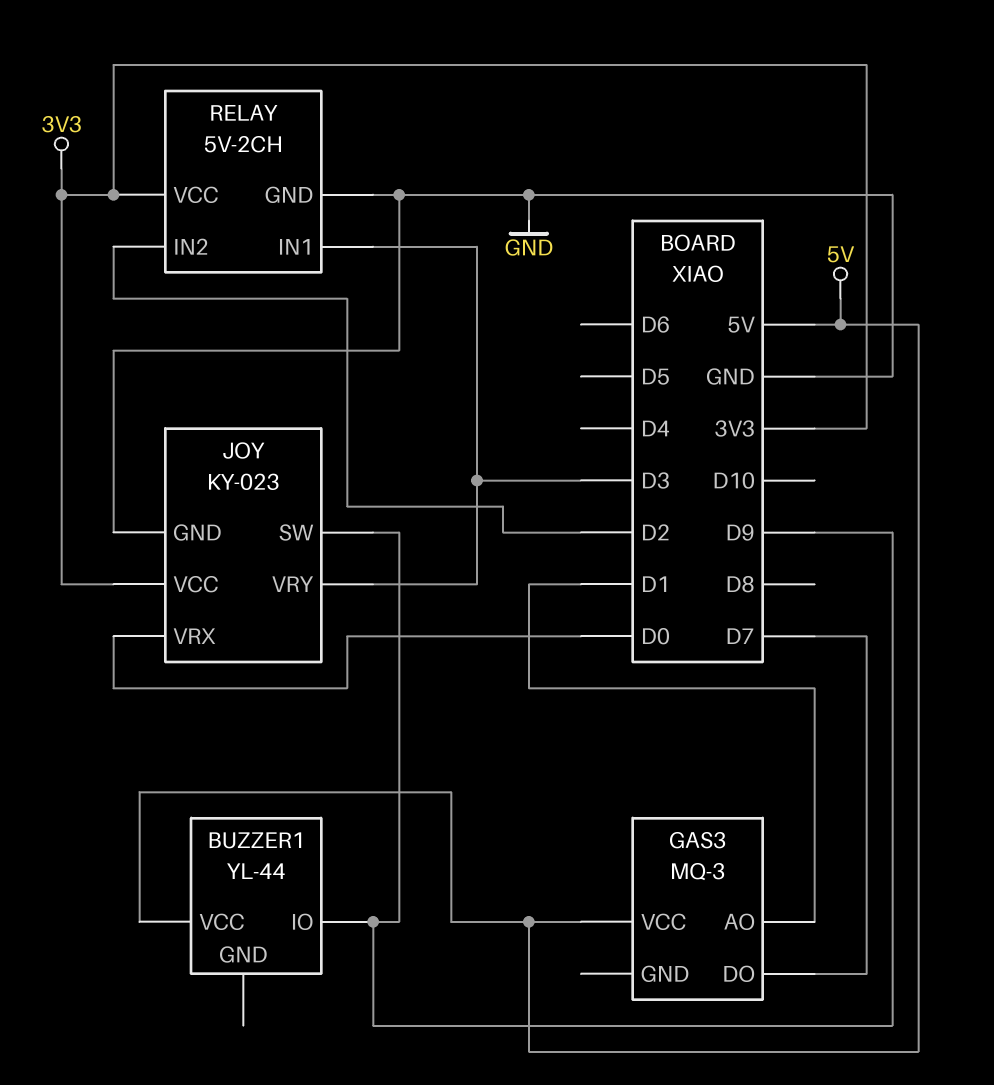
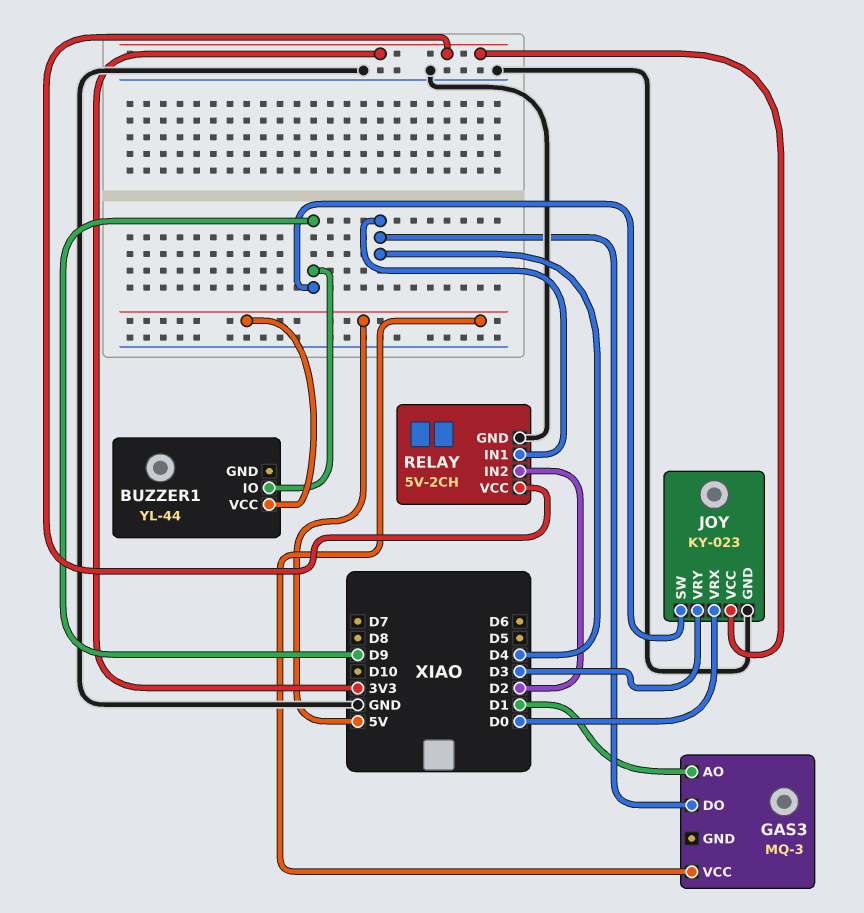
GAS3 pin DO: D7 -> D4
RELAY pin IN1: D3 -> D4

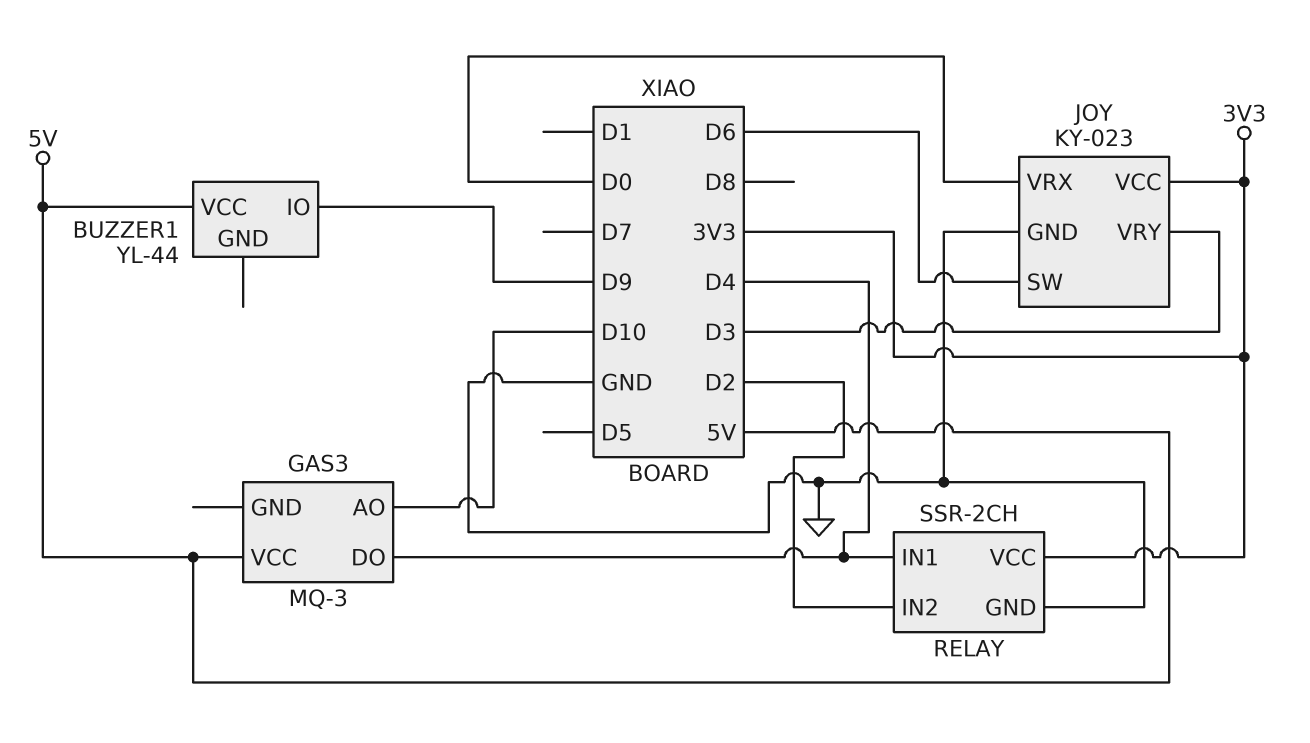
GAS3 pin AO: D1 -> D10
JOY pin SW: D9 -> D6
RELAY: 5V-2CH -> SSR-2CH

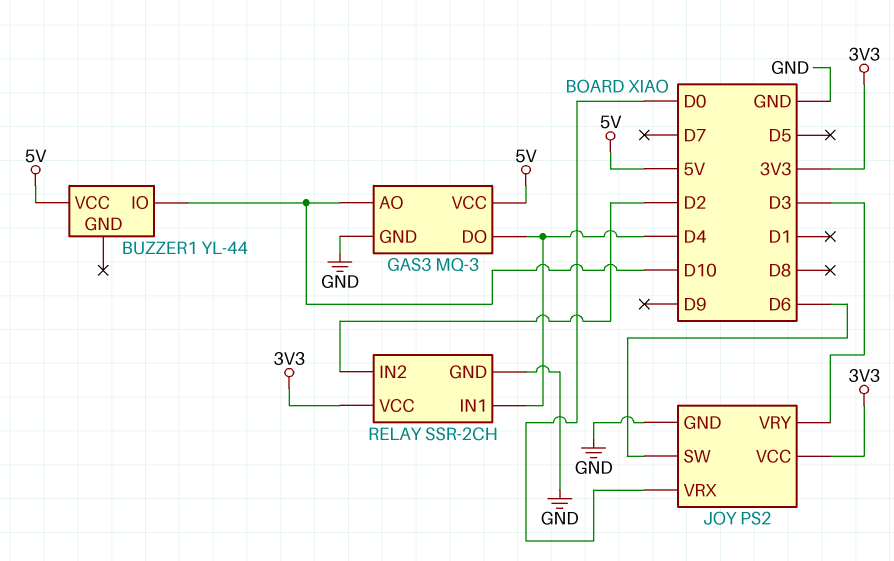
BUZZER1 pin IO: D9 -> D10
GAS3 pin GND: none -> GND
JOY: KY-023 -> PS2

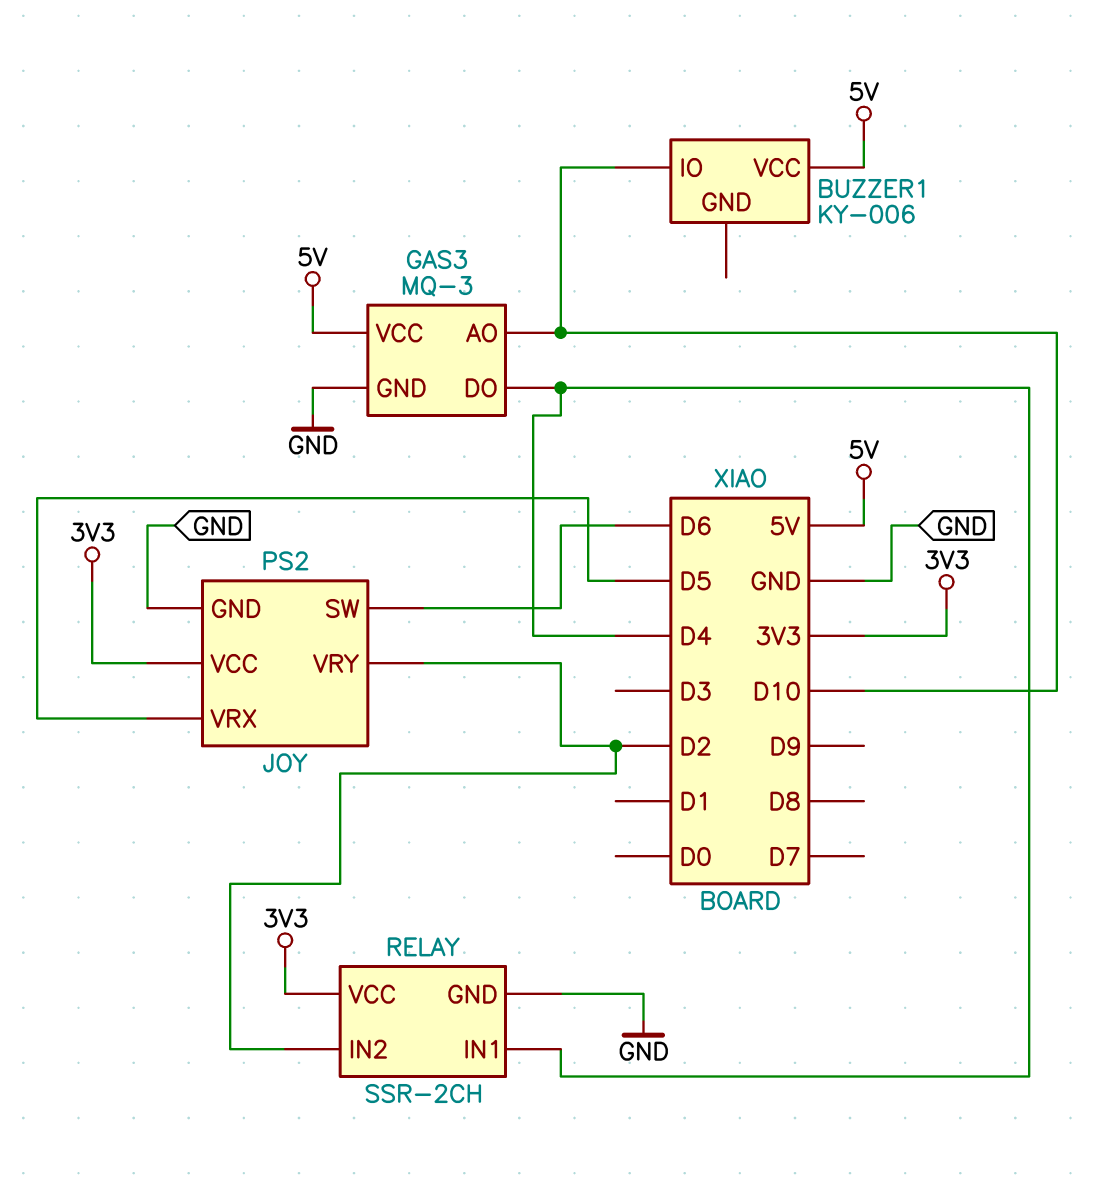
BUZZER1: YL-44 -> KY-006
JOY pin VRX: D0 -> D5
JOY pin VRY: D3 -> D2

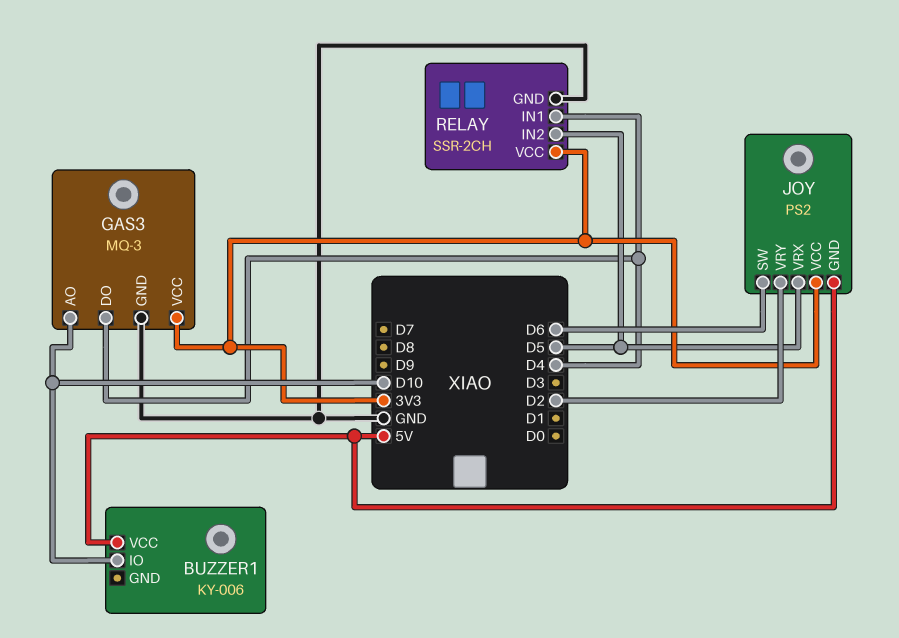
GAS3 pin VCC: 5V -> 3V3
JOY pin GND: GND -> 5V
RELAY pin IN2: D2 -> D5

